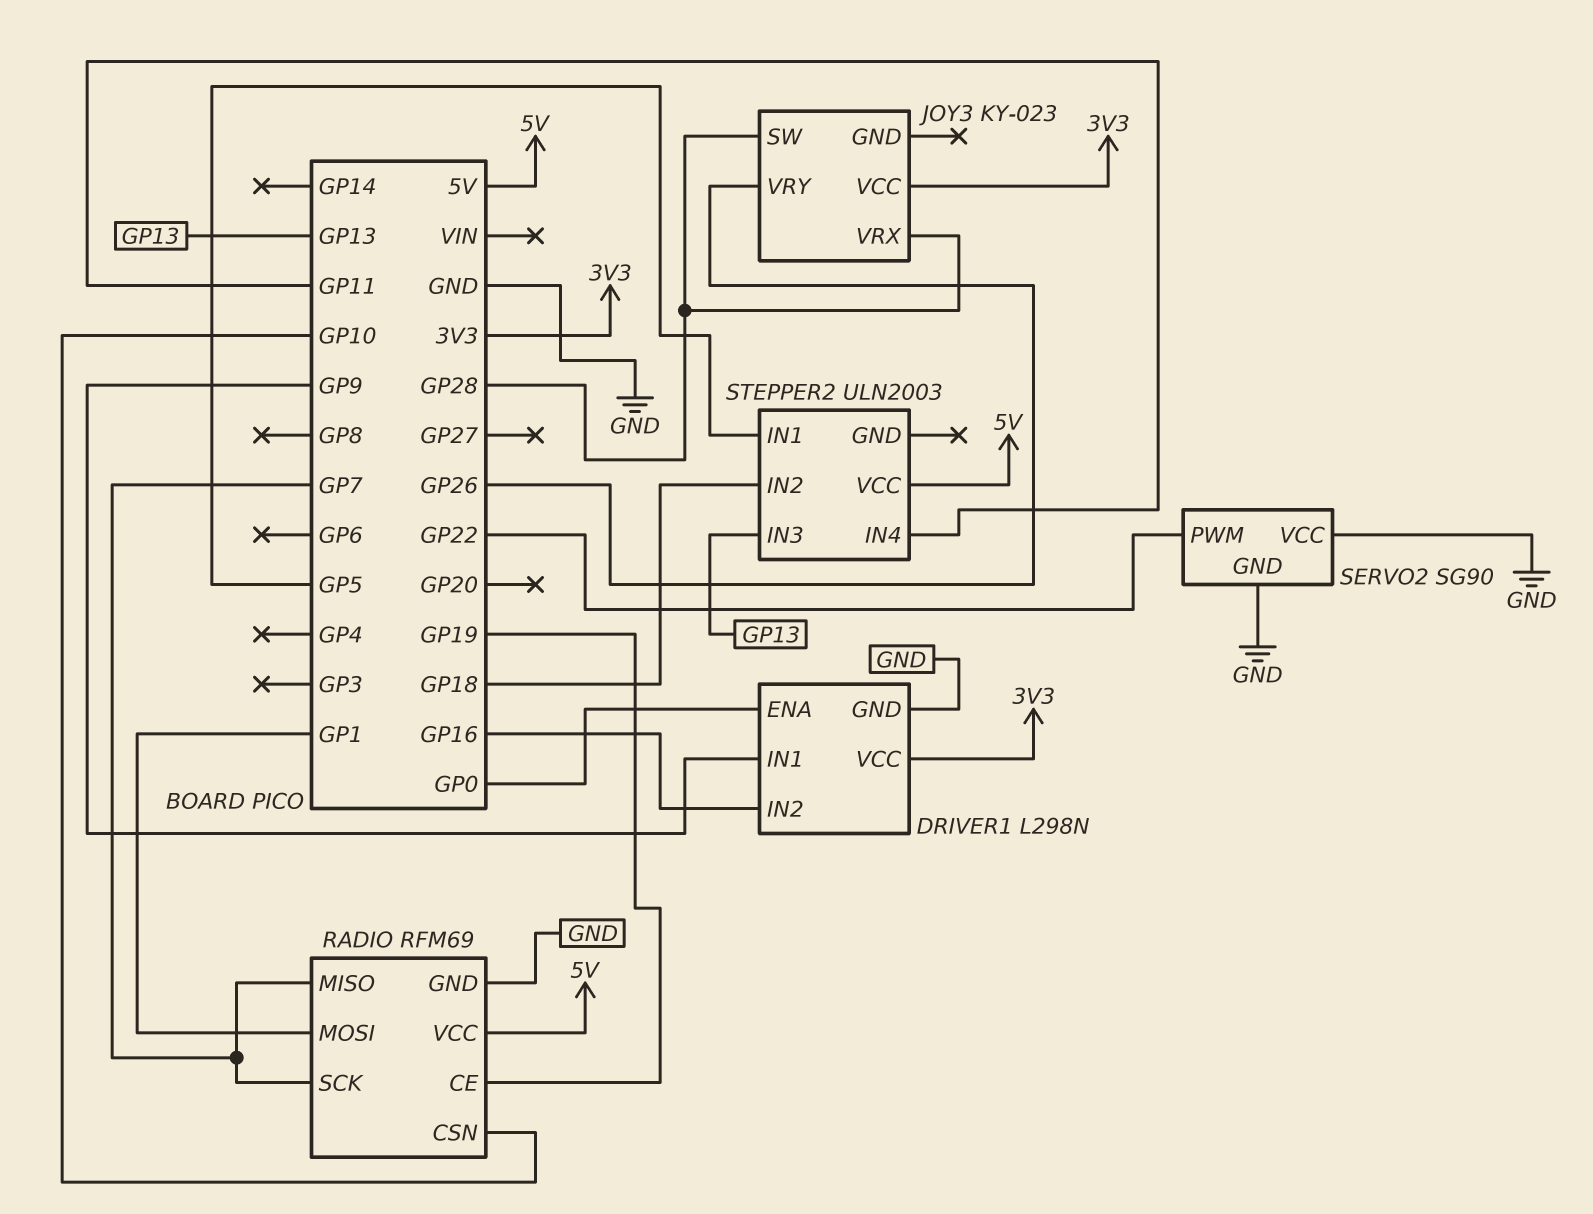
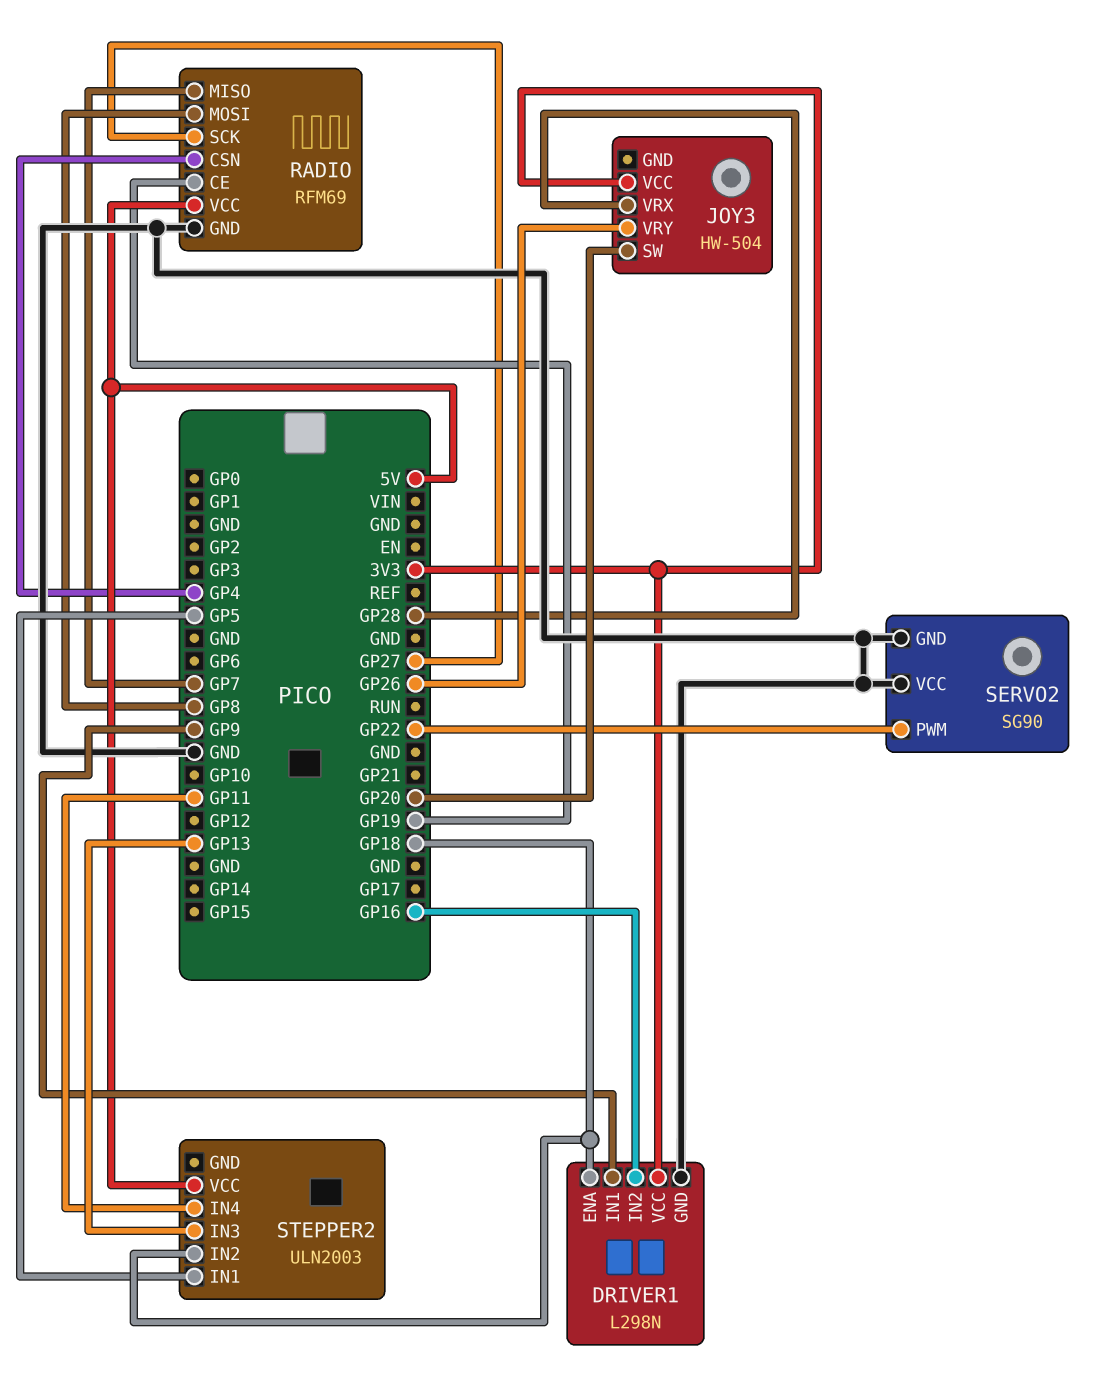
DRIVER1 pin ENA: GP0 -> GP18
JOY3: KY-023 -> HW-504
JOY3 pin SW: GP28 -> GP20
RADIO pin CSN: GP10 -> GP4
RADIO pin MOSI: GP1 -> GP8
RADIO pin SCK: GP7 -> GP27

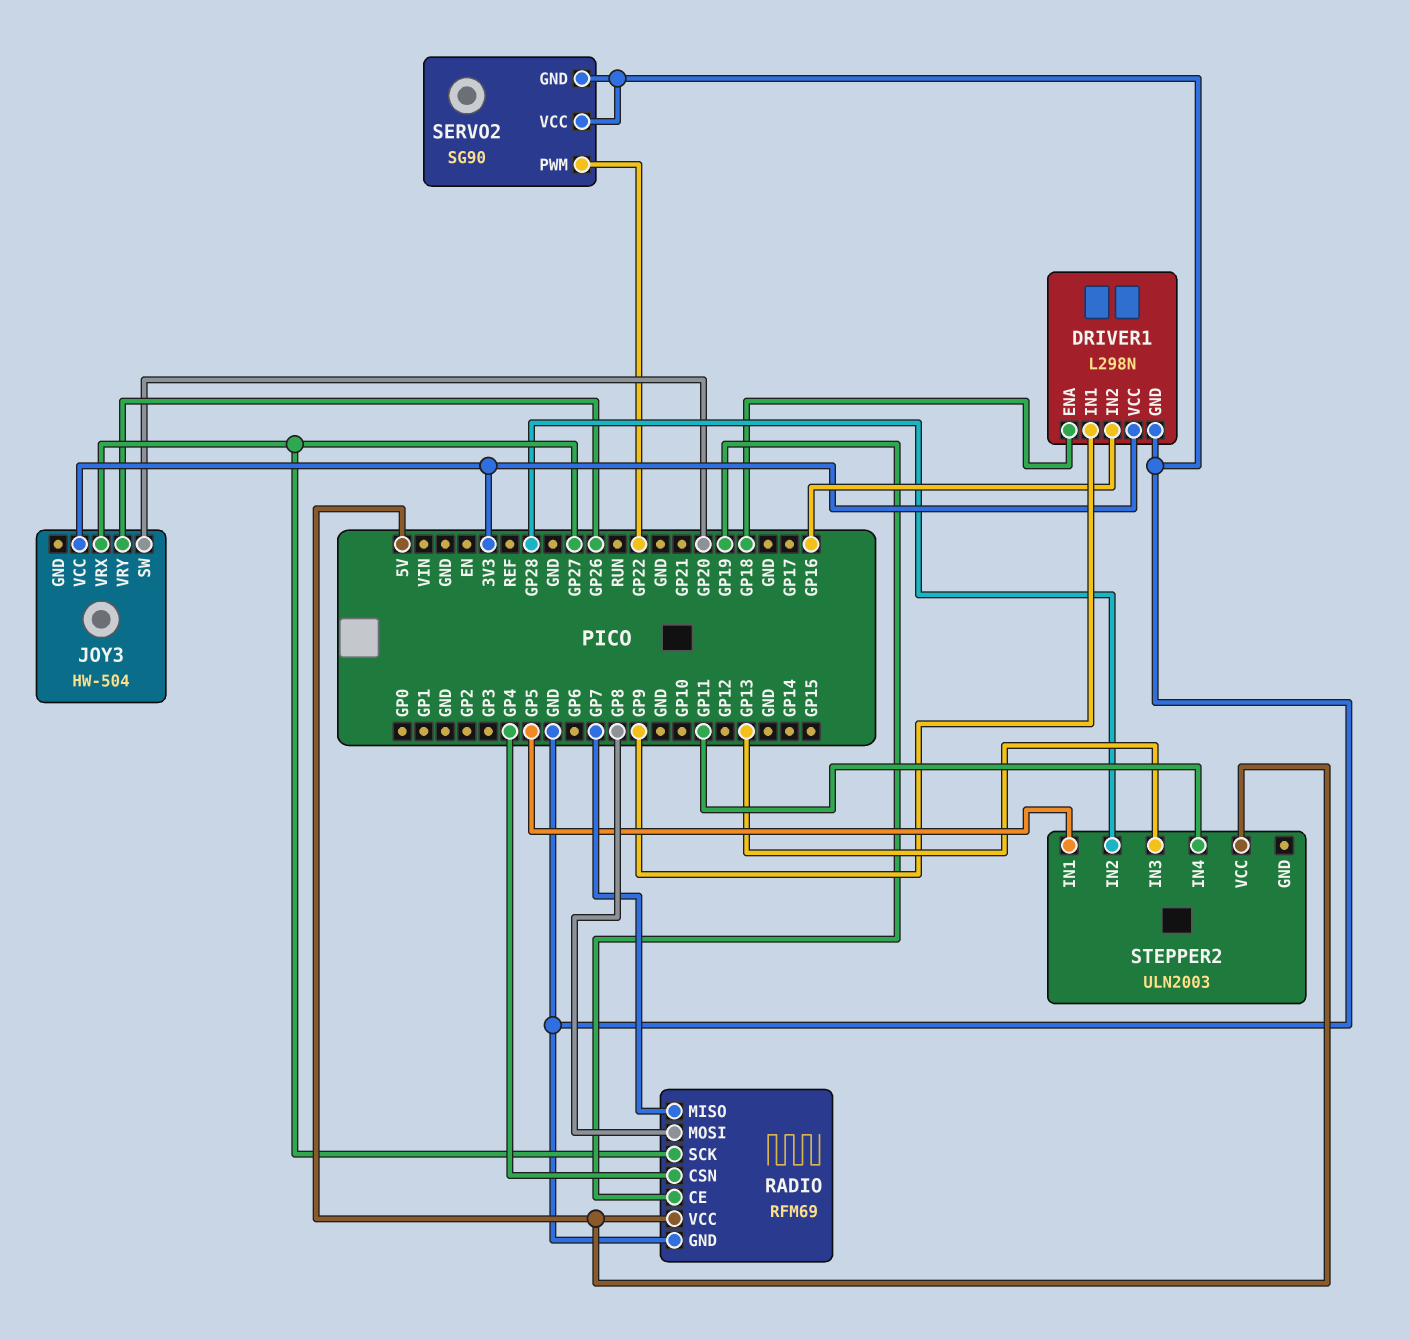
JOY3 pin VRX: GP28 -> GP27
STEPPER2 pin IN2: GP18 -> GP28

